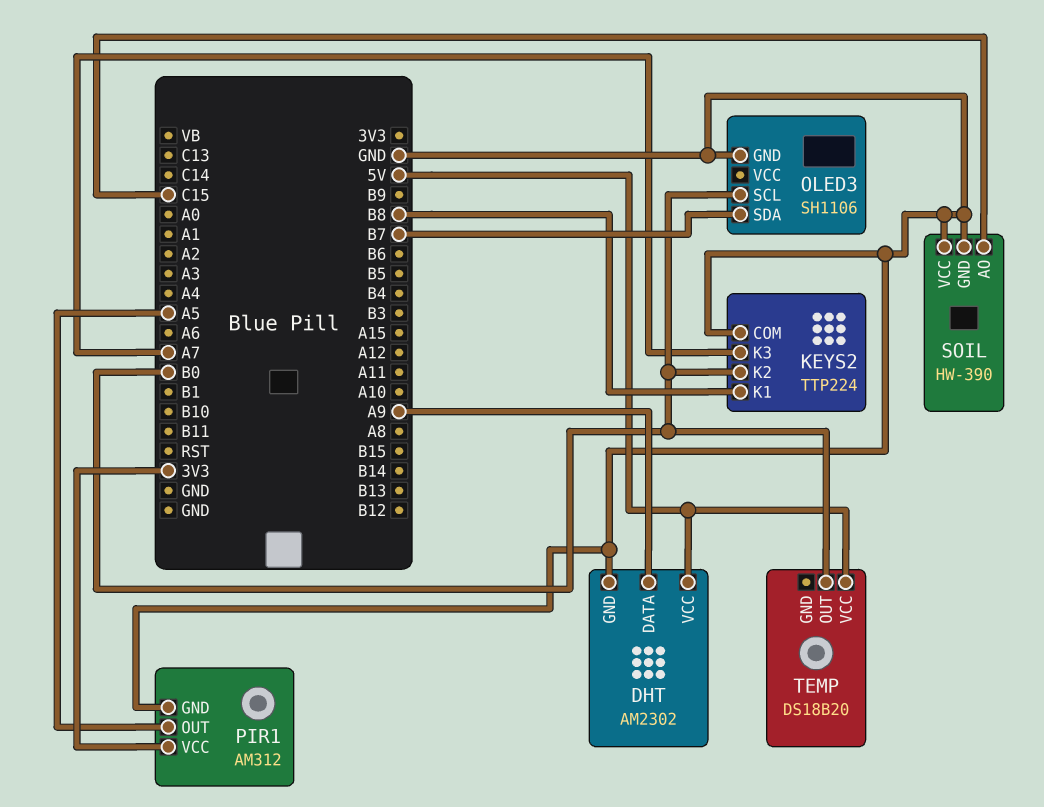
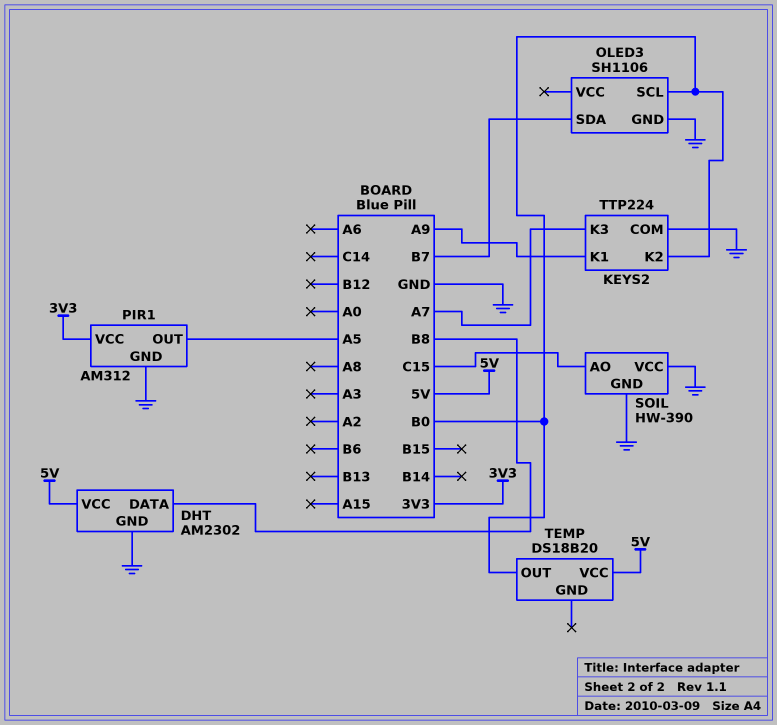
DHT pin DATA: A9 -> B8
KEYS2 pin K1: B8 -> A9

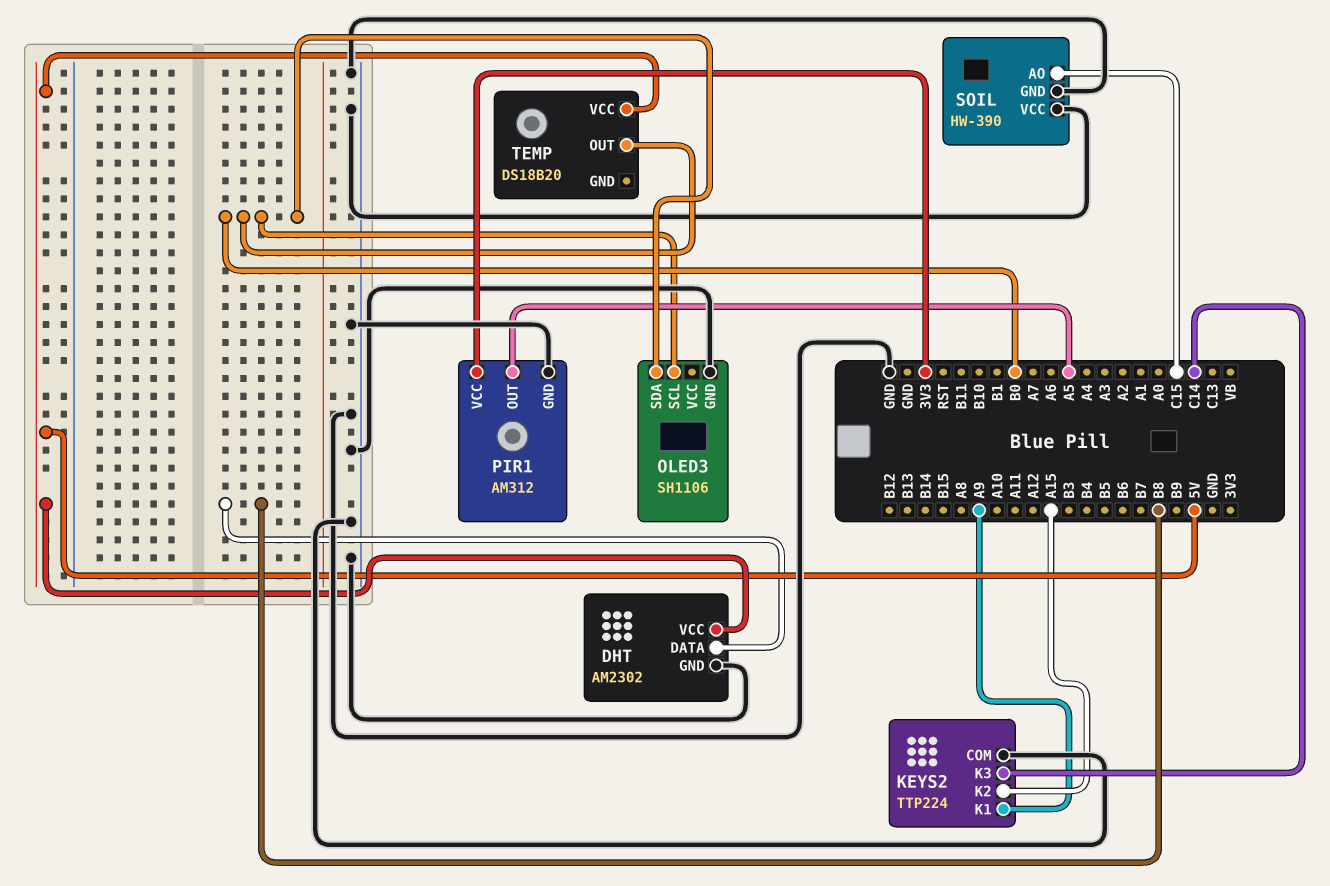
KEYS2 pin K2: B0 -> A15
KEYS2 pin K3: A7 -> C14
OLED3 pin SDA: B7 -> B0

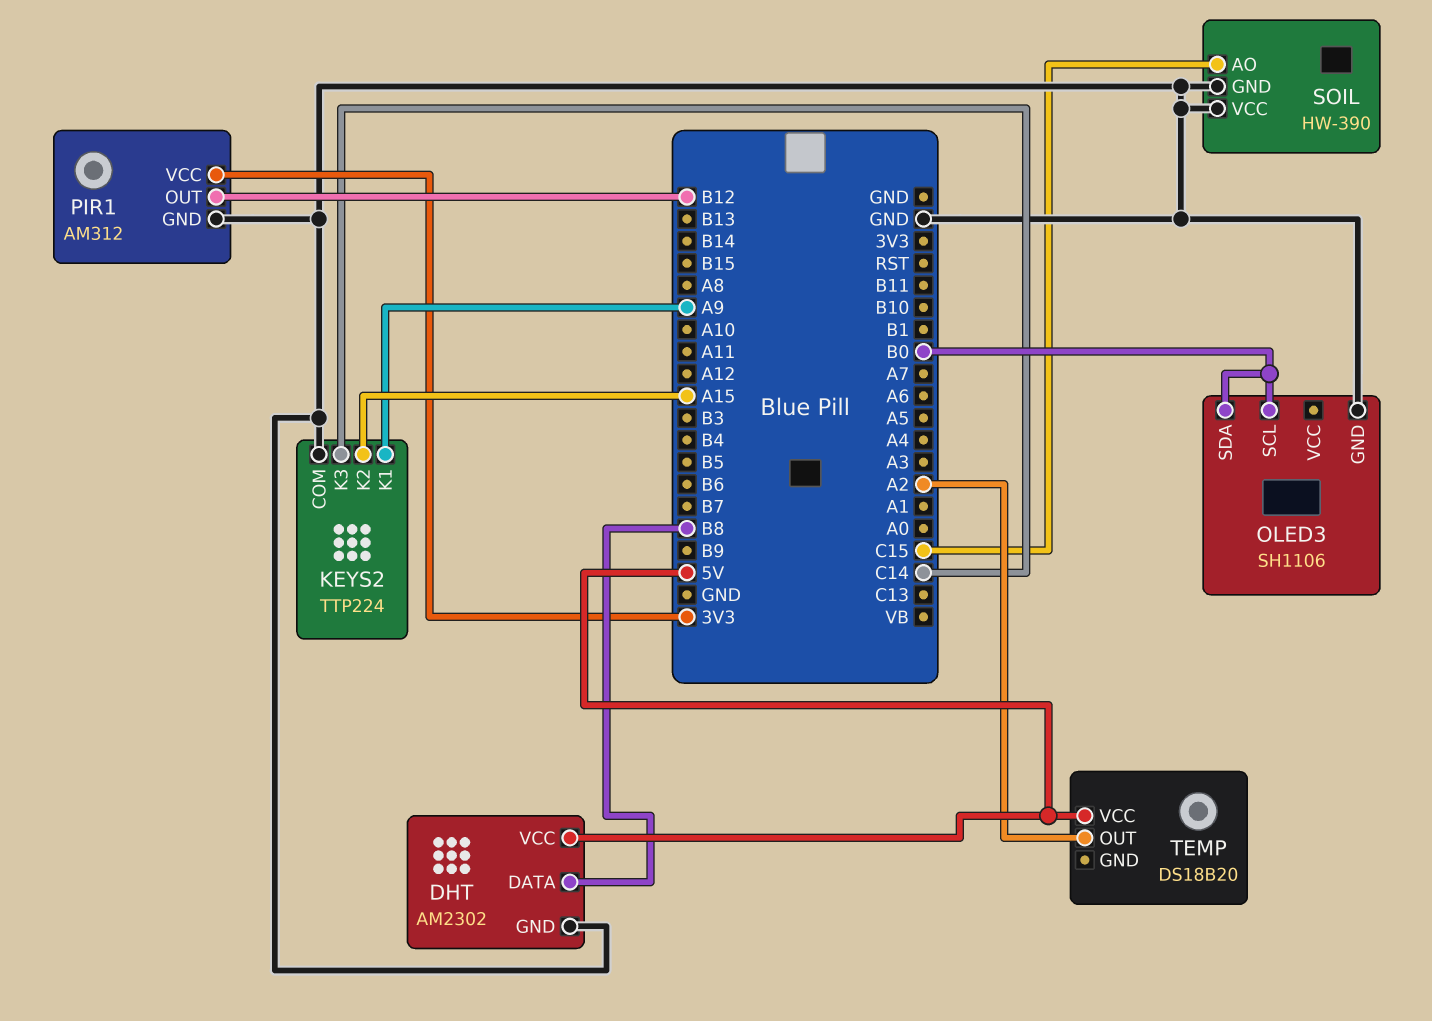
PIR1 pin OUT: A5 -> B12
TEMP pin OUT: B0 -> A2

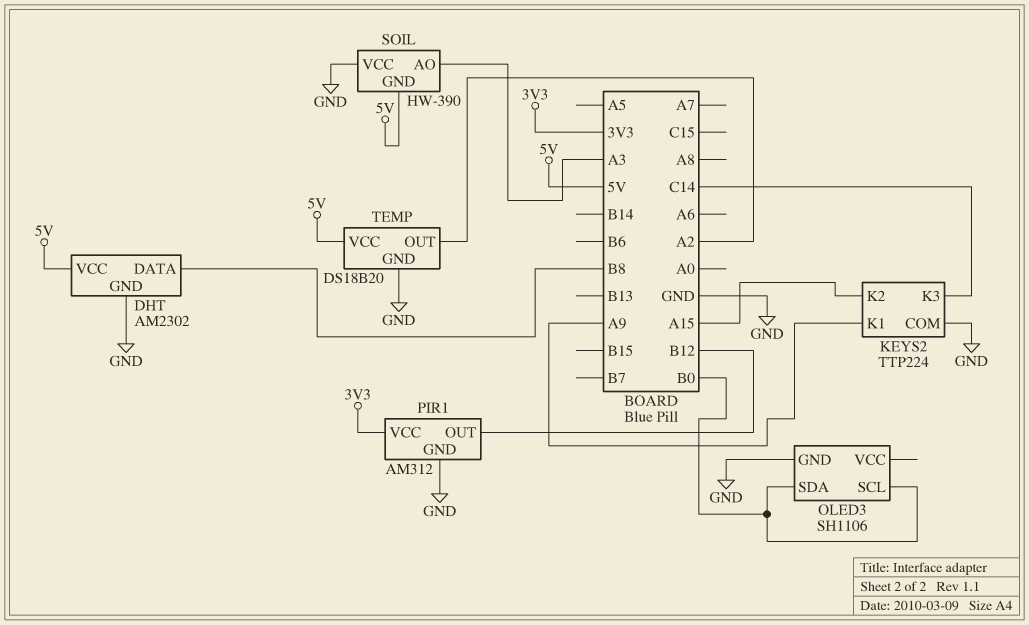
SOIL pin AO: C15 -> A3
SOIL pin GND: GND -> 5V
TEMP pin GND: none -> GND

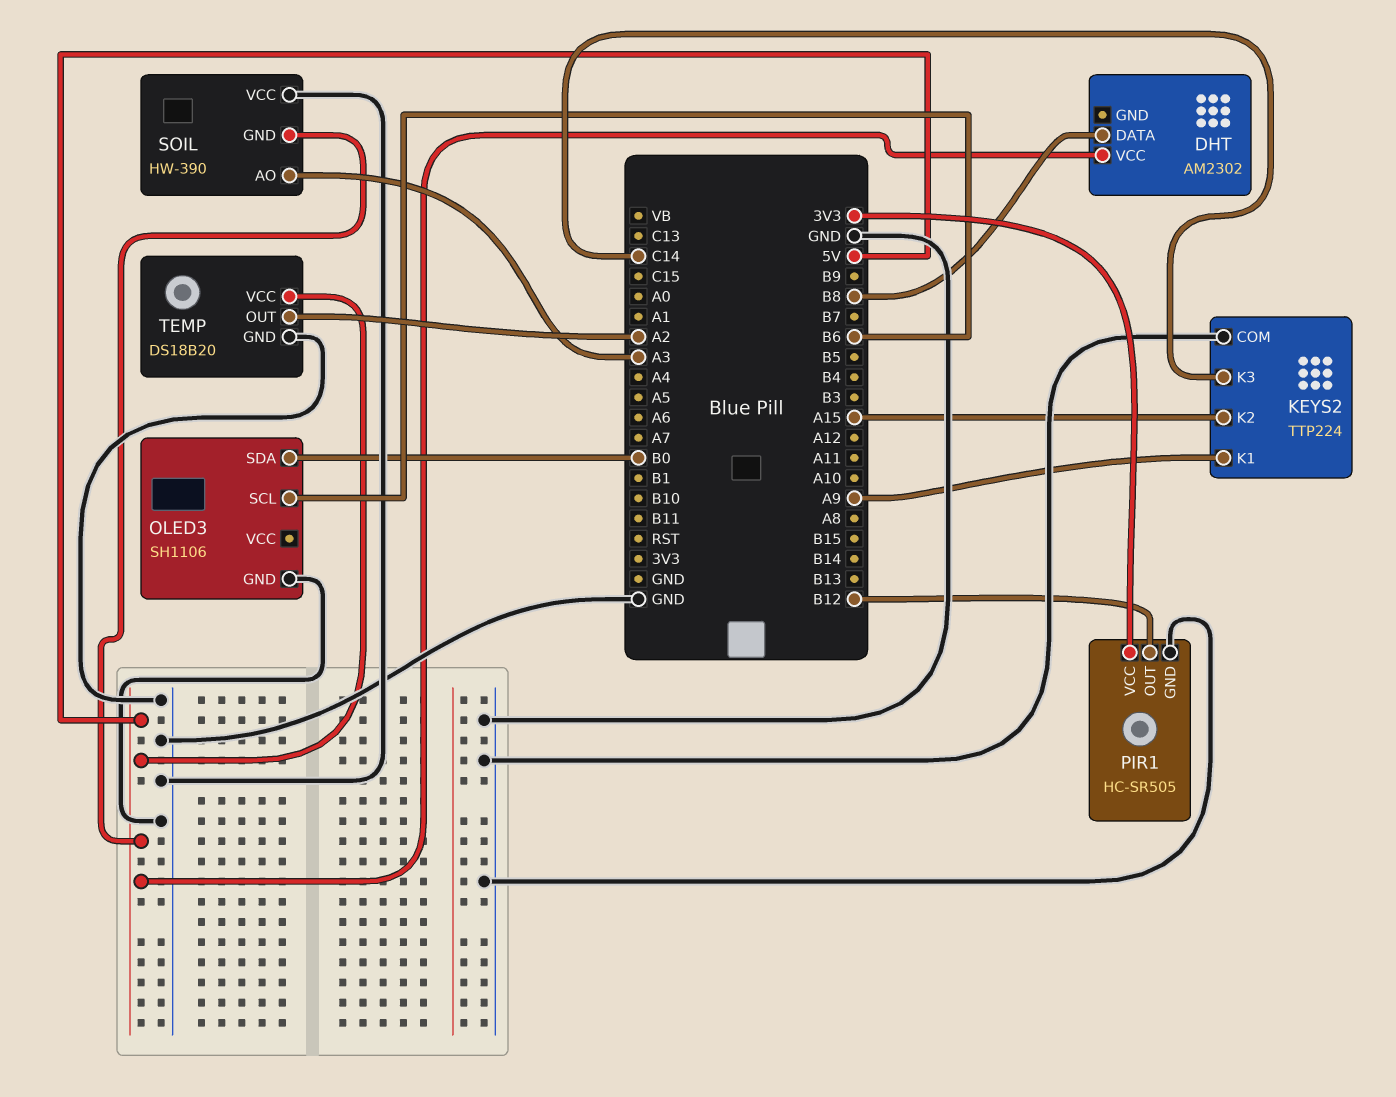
DHT pin GND: GND -> none
OLED3 pin SCL: B0 -> B6
PIR1: AM312 -> HC-SR505

